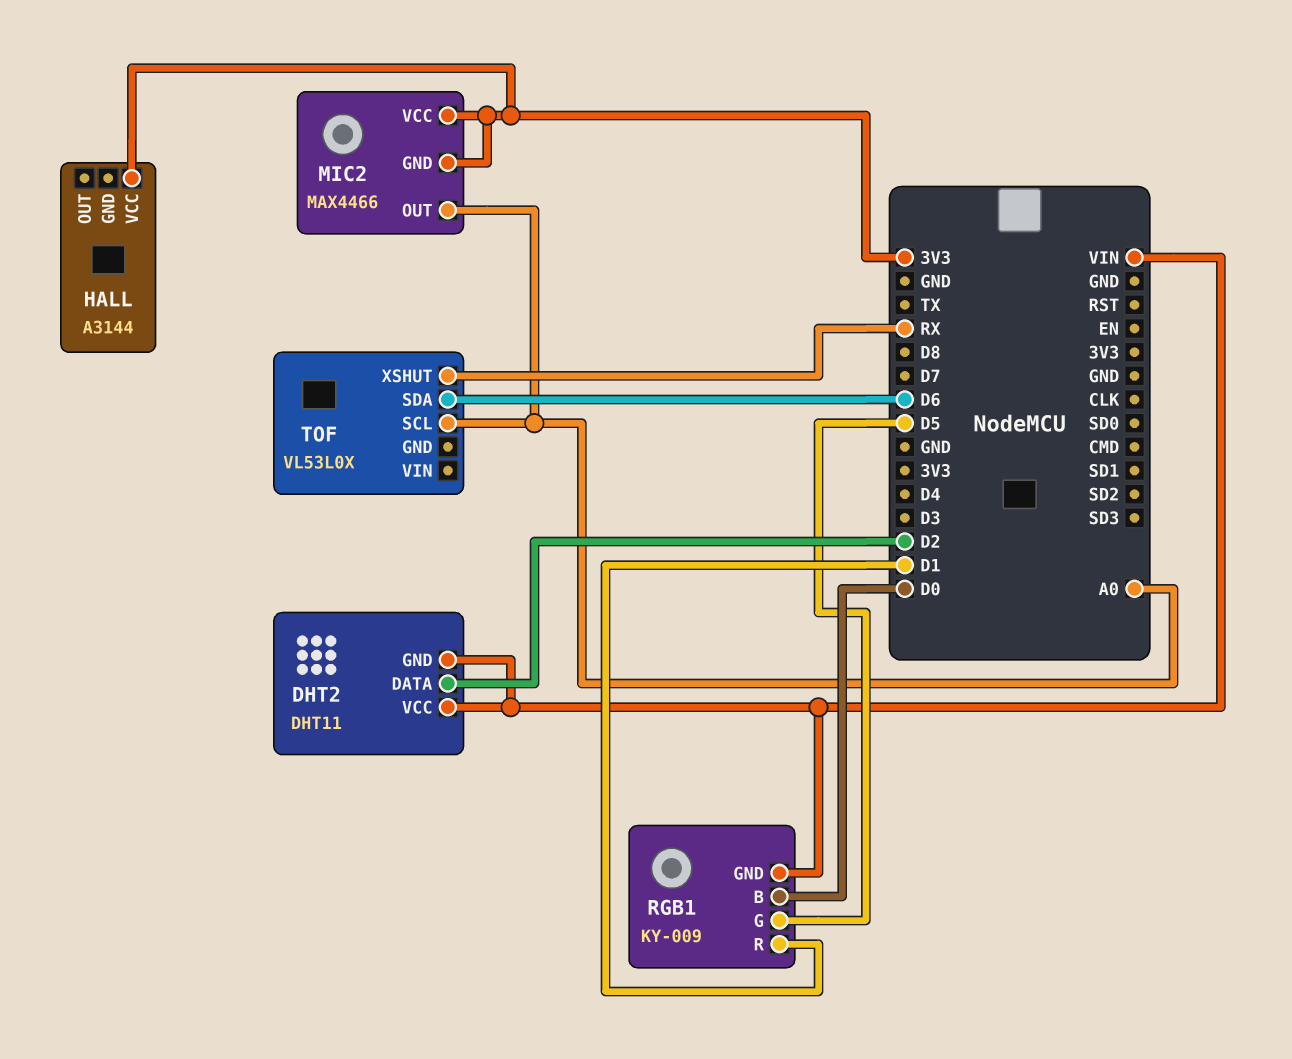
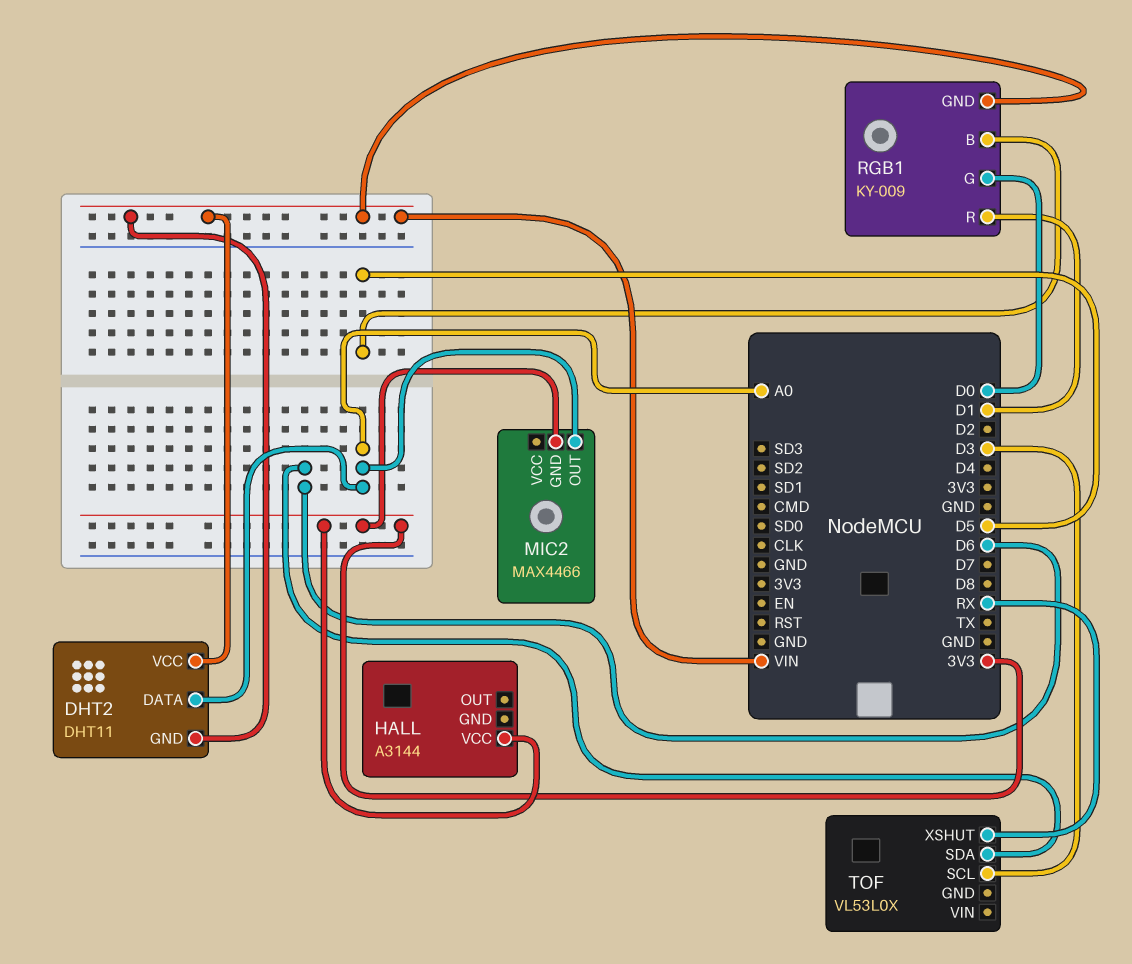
DHT2 pin DATA: D2 -> A0
MIC2 pin VCC: 3V3 -> none
RGB1 pin B: D0 -> D5
RGB1 pin G: D5 -> D0
TOF pin SCL: A0 -> D3

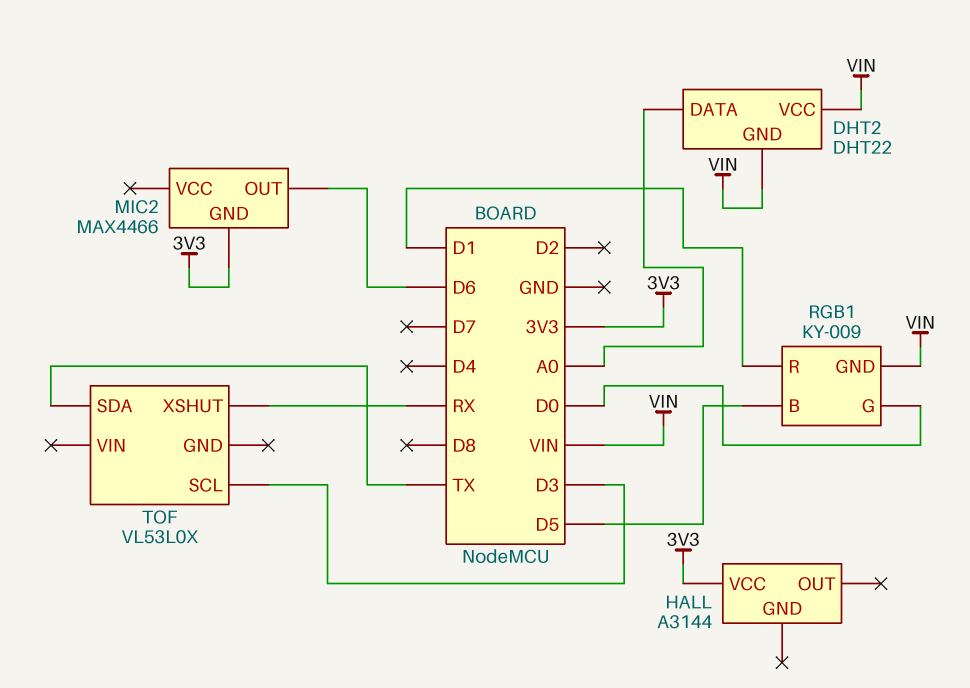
DHT2: DHT11 -> DHT22
MIC2 pin OUT: A0 -> D6
TOF pin SDA: D6 -> TX

